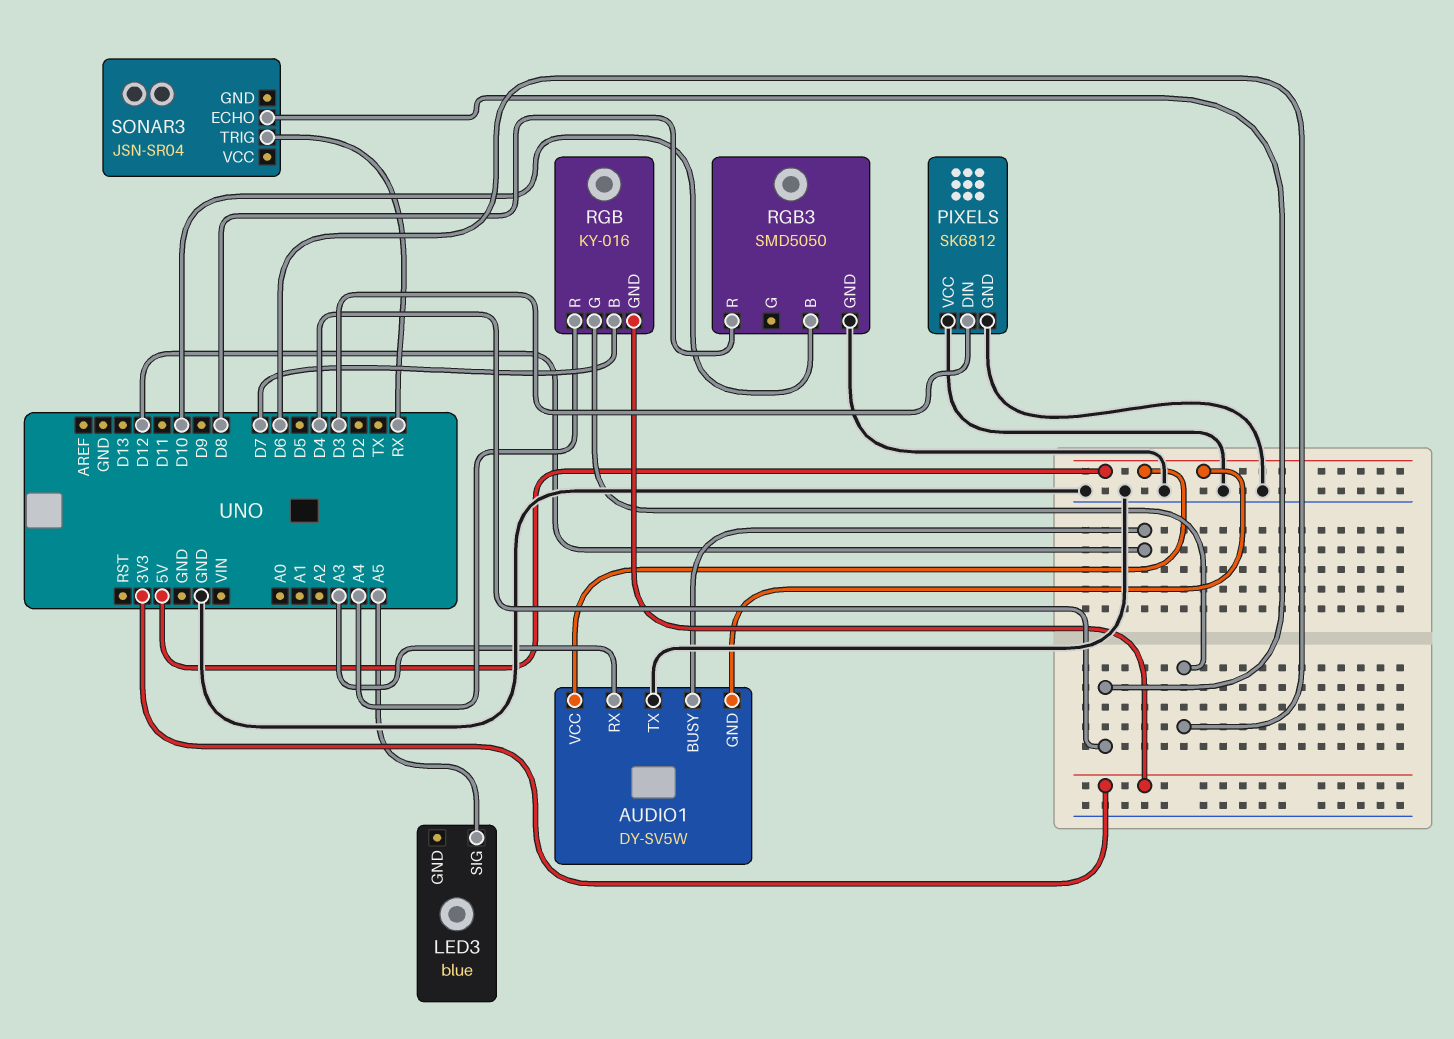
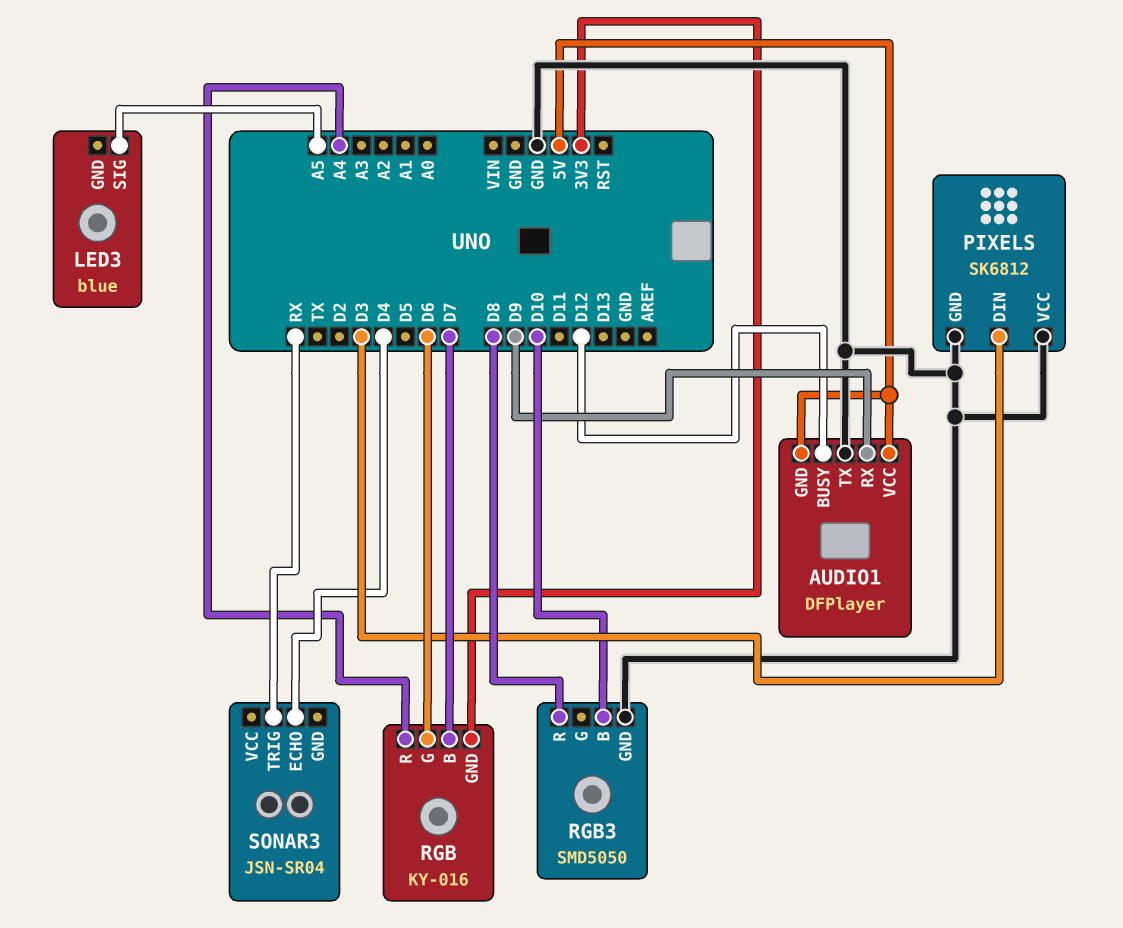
AUDIO1: DY-SV5W -> DFPlayer
AUDIO1 pin RX: A3 -> D9

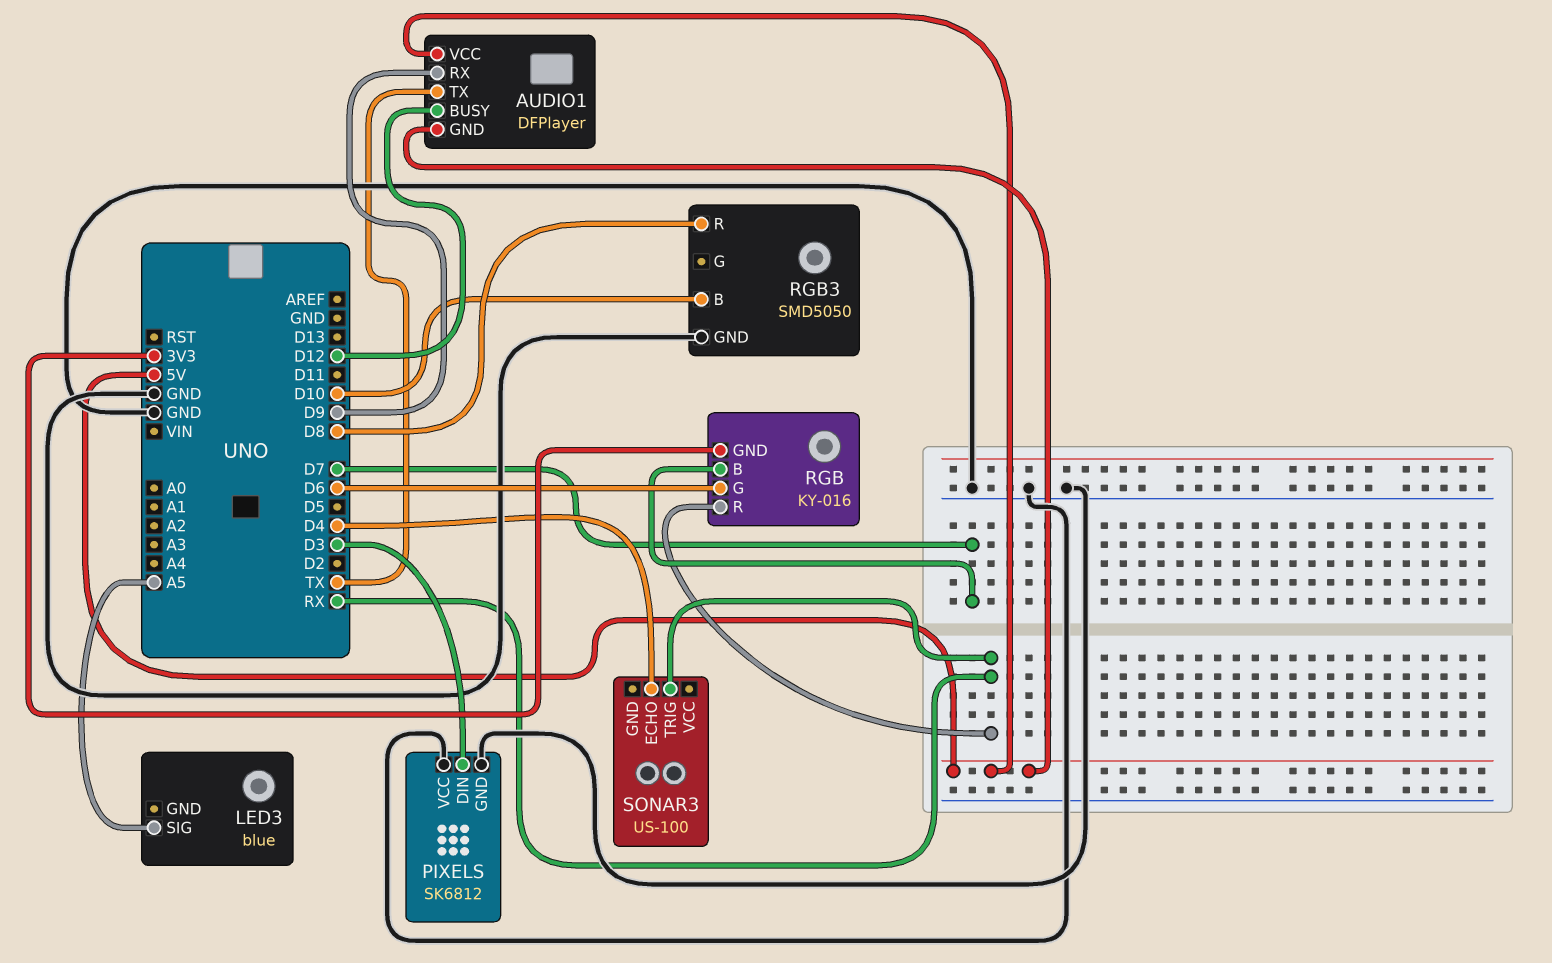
AUDIO1 pin TX: GND -> TX
RGB pin R: A4 -> RX
SONAR3: JSN-SR04 -> US-100

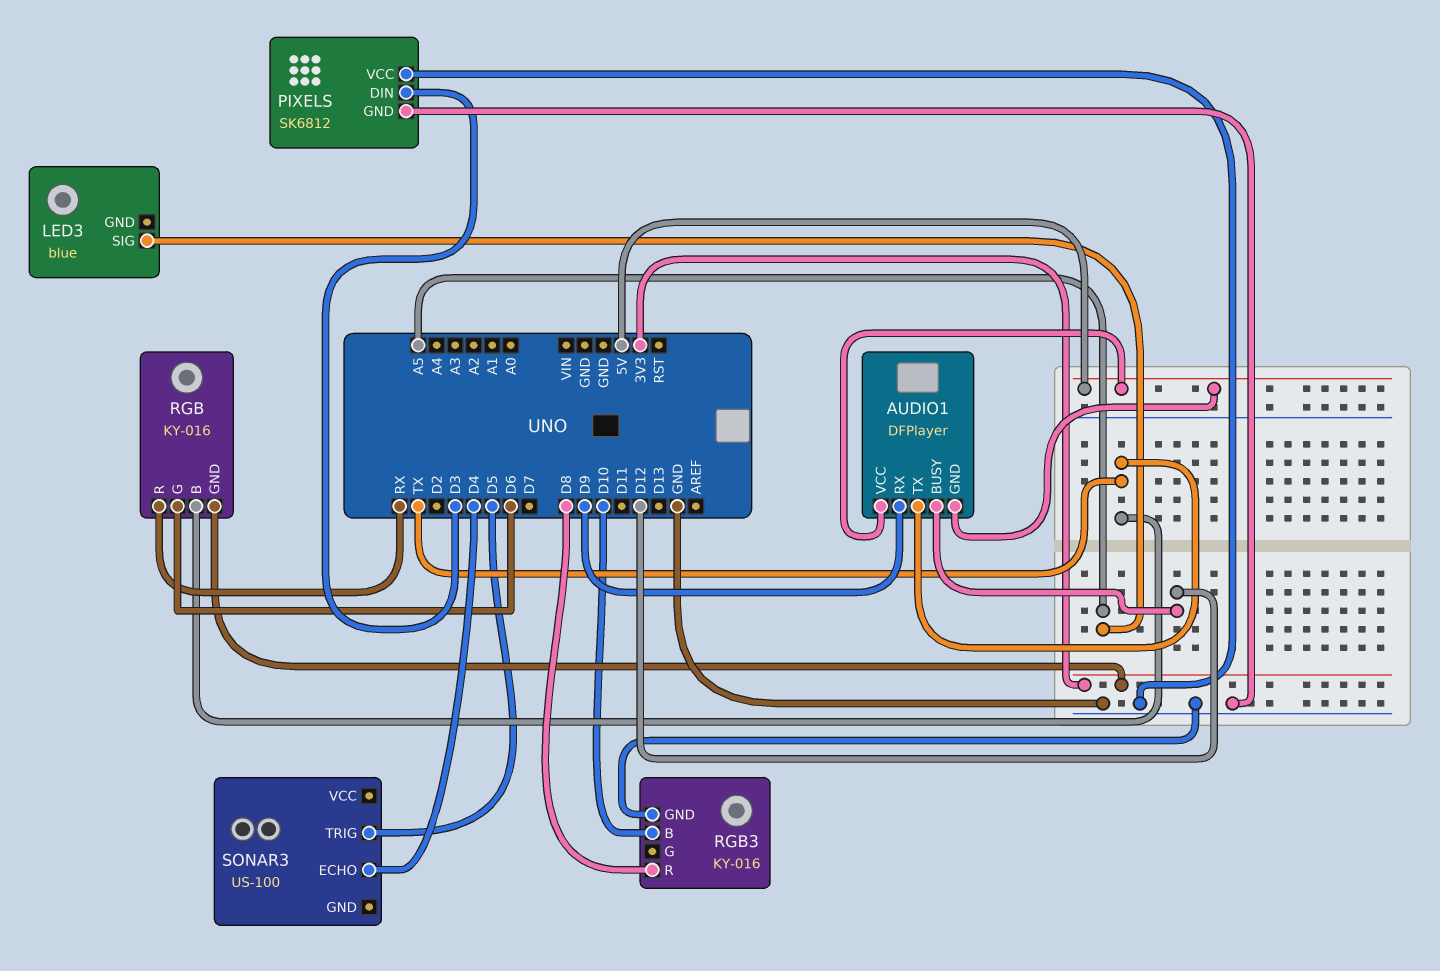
RGB pin B: D7 -> TX
RGB3: SMD5050 -> KY-016
SONAR3 pin TRIG: RX -> D5

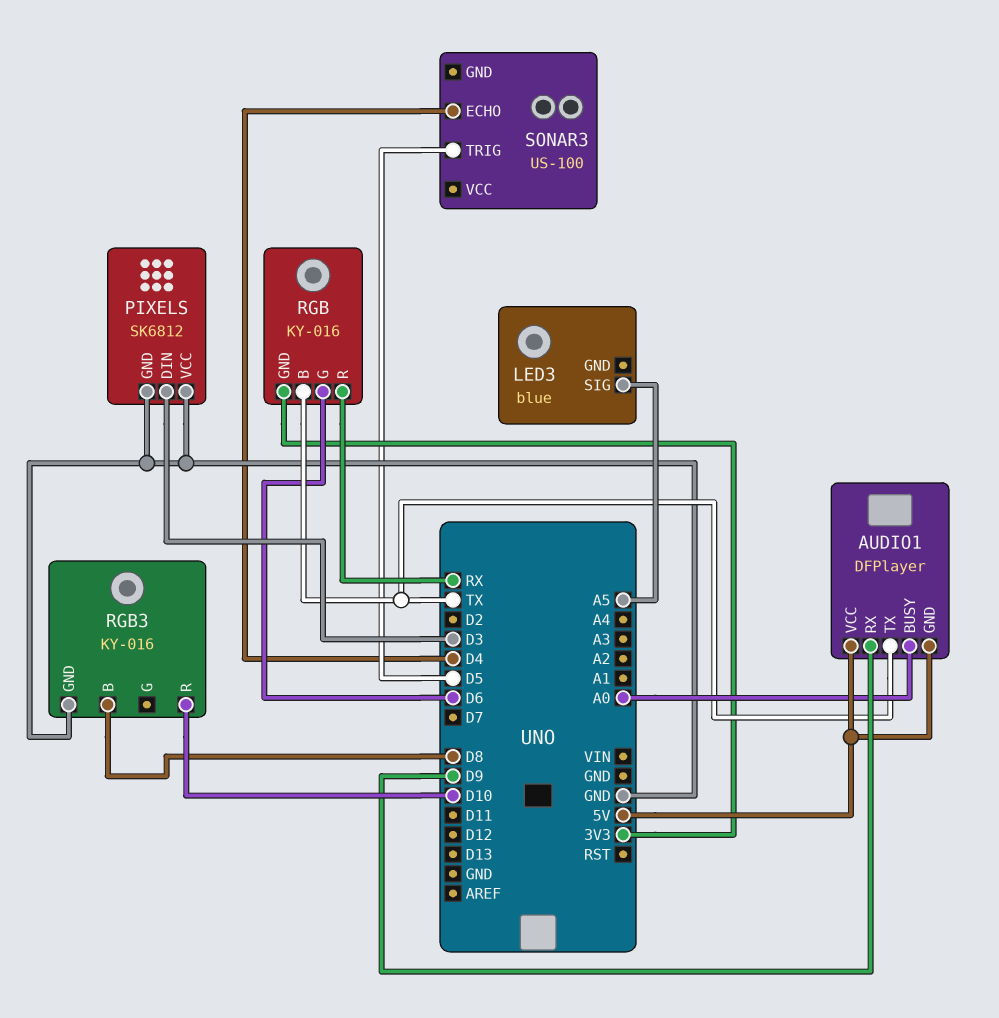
AUDIO1 pin BUSY: D12 -> A0
RGB3 pin B: D10 -> D8
RGB3 pin R: D8 -> D10

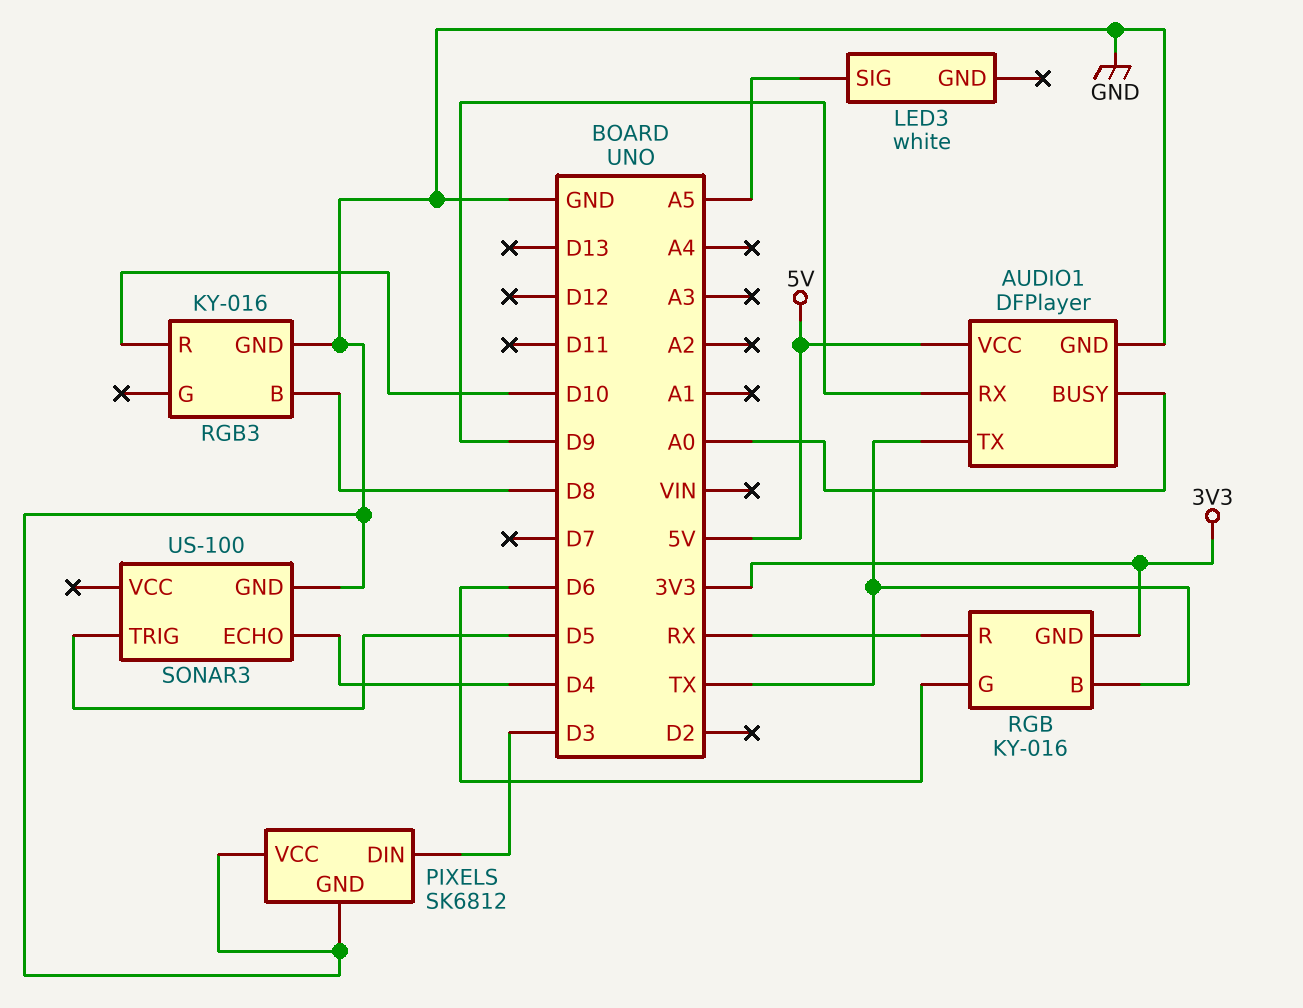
AUDIO1 pin GND: 5V -> GND
LED3: blue -> white
SONAR3 pin GND: none -> GND

